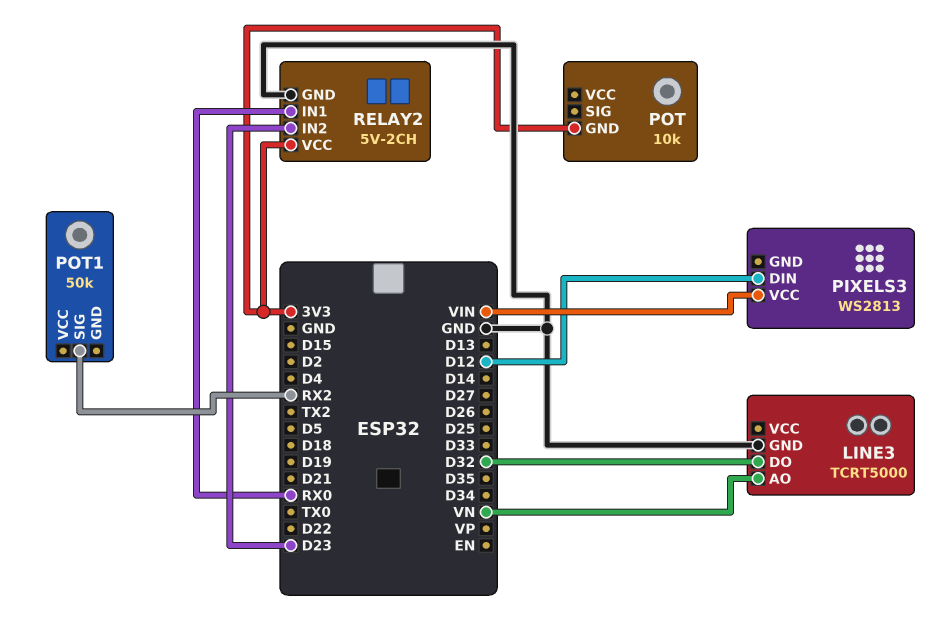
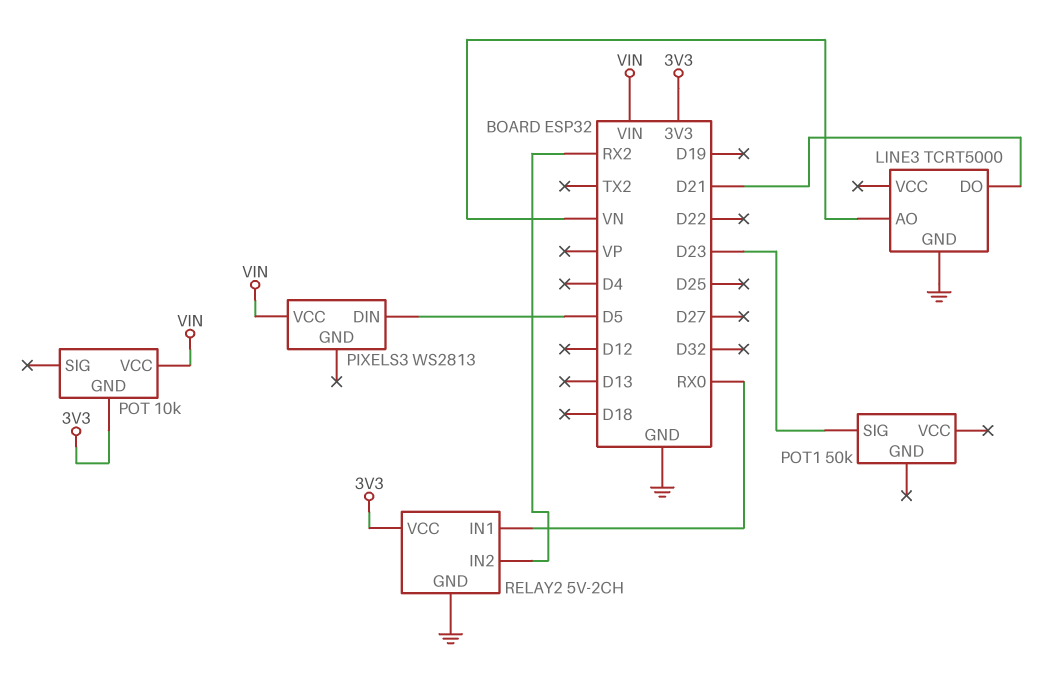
LINE3 pin DO: D32 -> D21
PIXELS3 pin DIN: D12 -> D5
POT pin VCC: none -> VIN
POT1 pin SIG: RX2 -> D23
RELAY2 pin IN2: D23 -> RX2

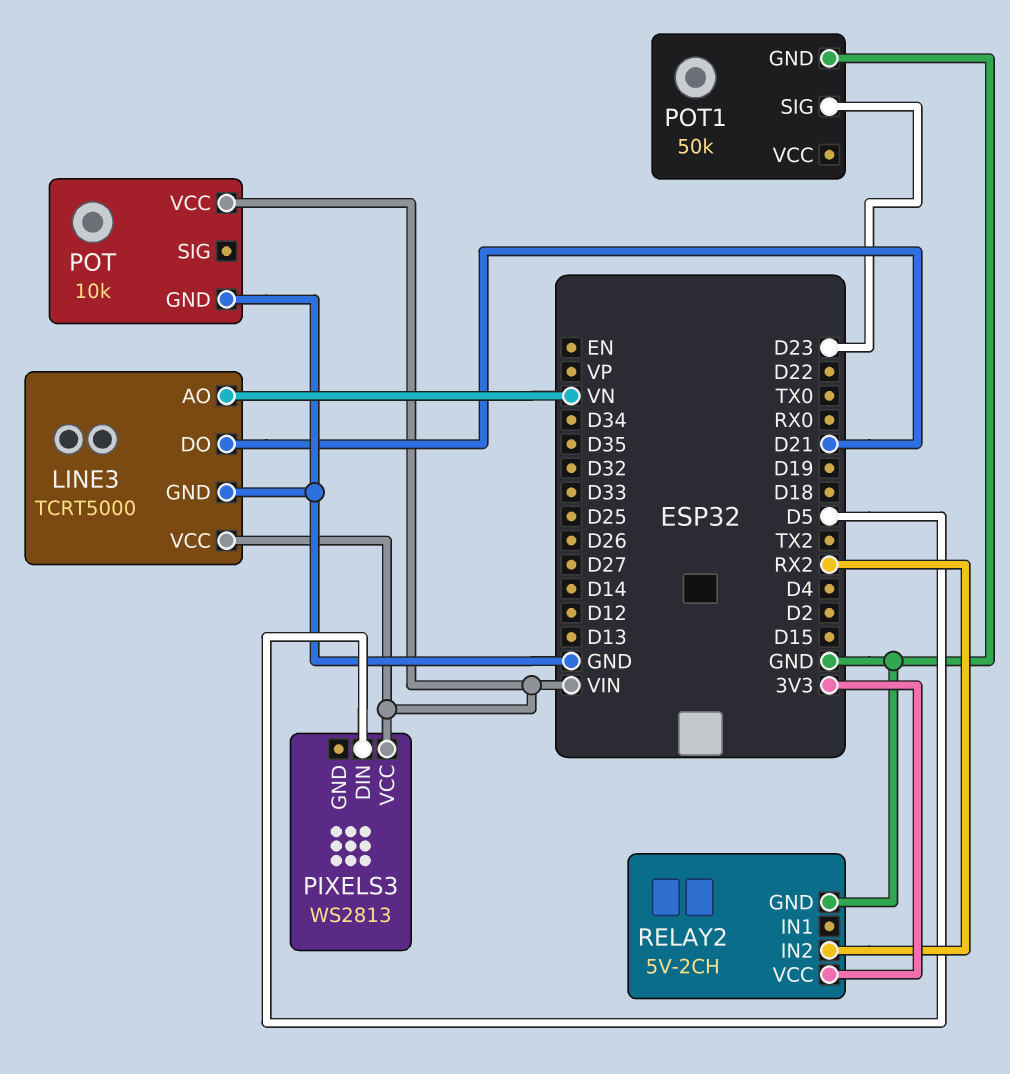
LINE3 pin VCC: none -> VIN
POT pin GND: 3V3 -> GND
POT1 pin GND: none -> GND
RELAY2 pin IN1: RX0 -> none

